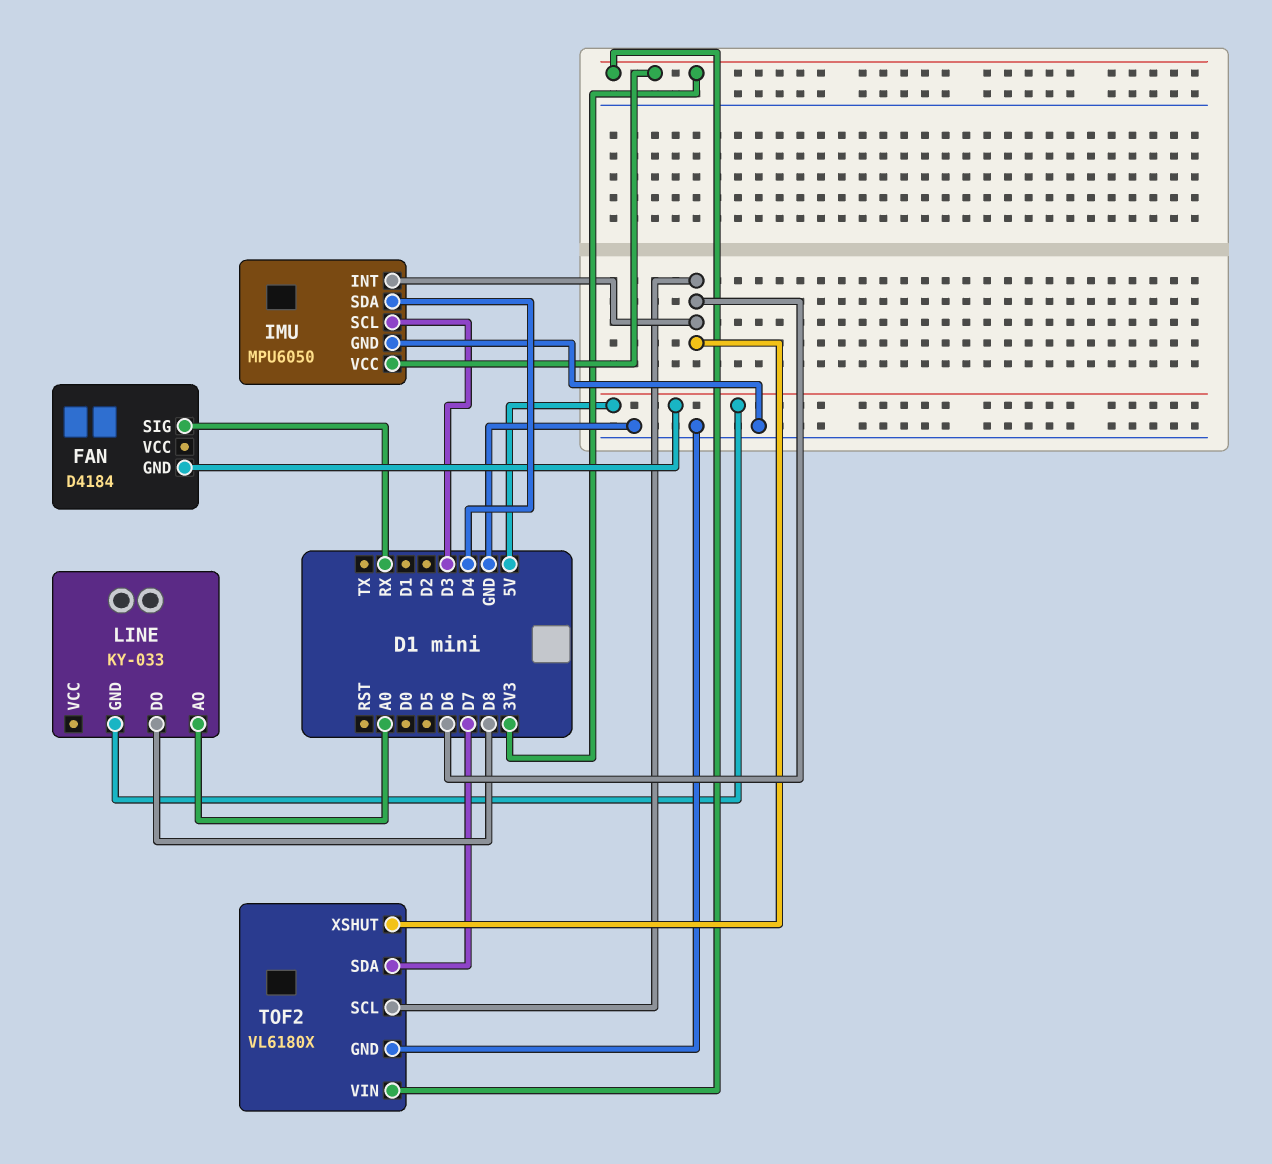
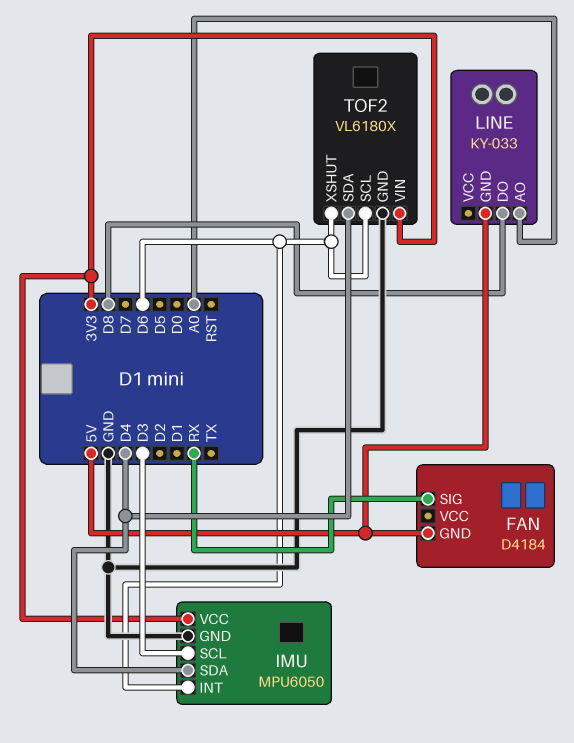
TOF2 pin SDA: D7 -> D4

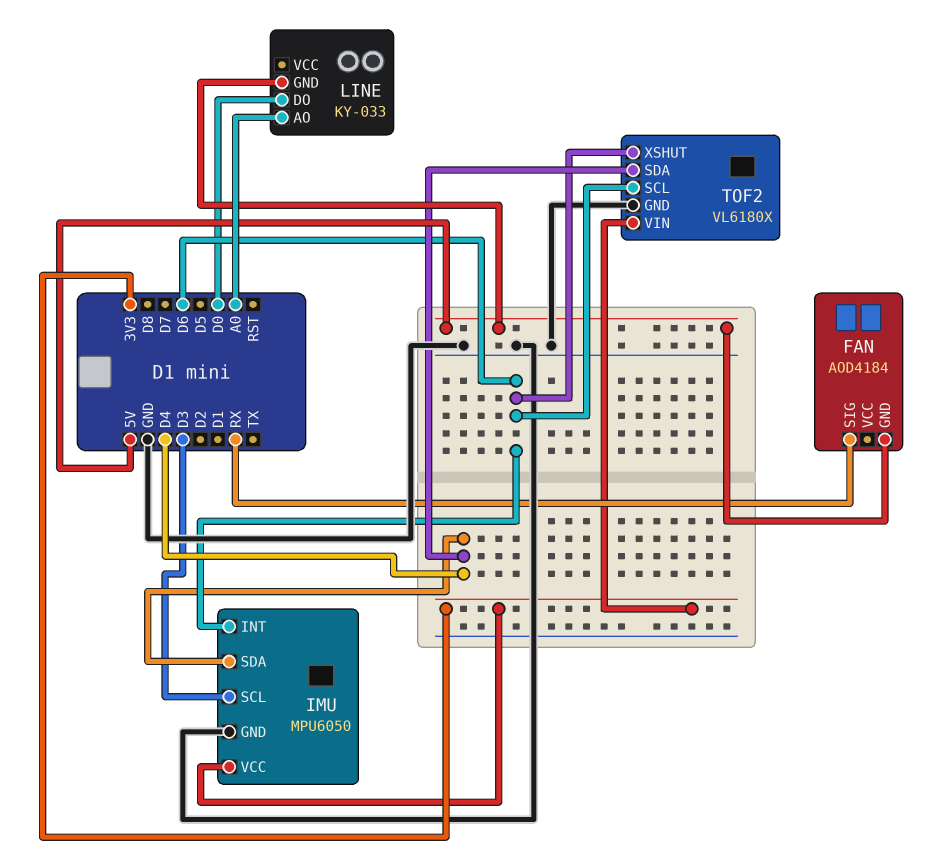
FAN: D4184 -> AOD4184
LINE pin DO: D8 -> D0

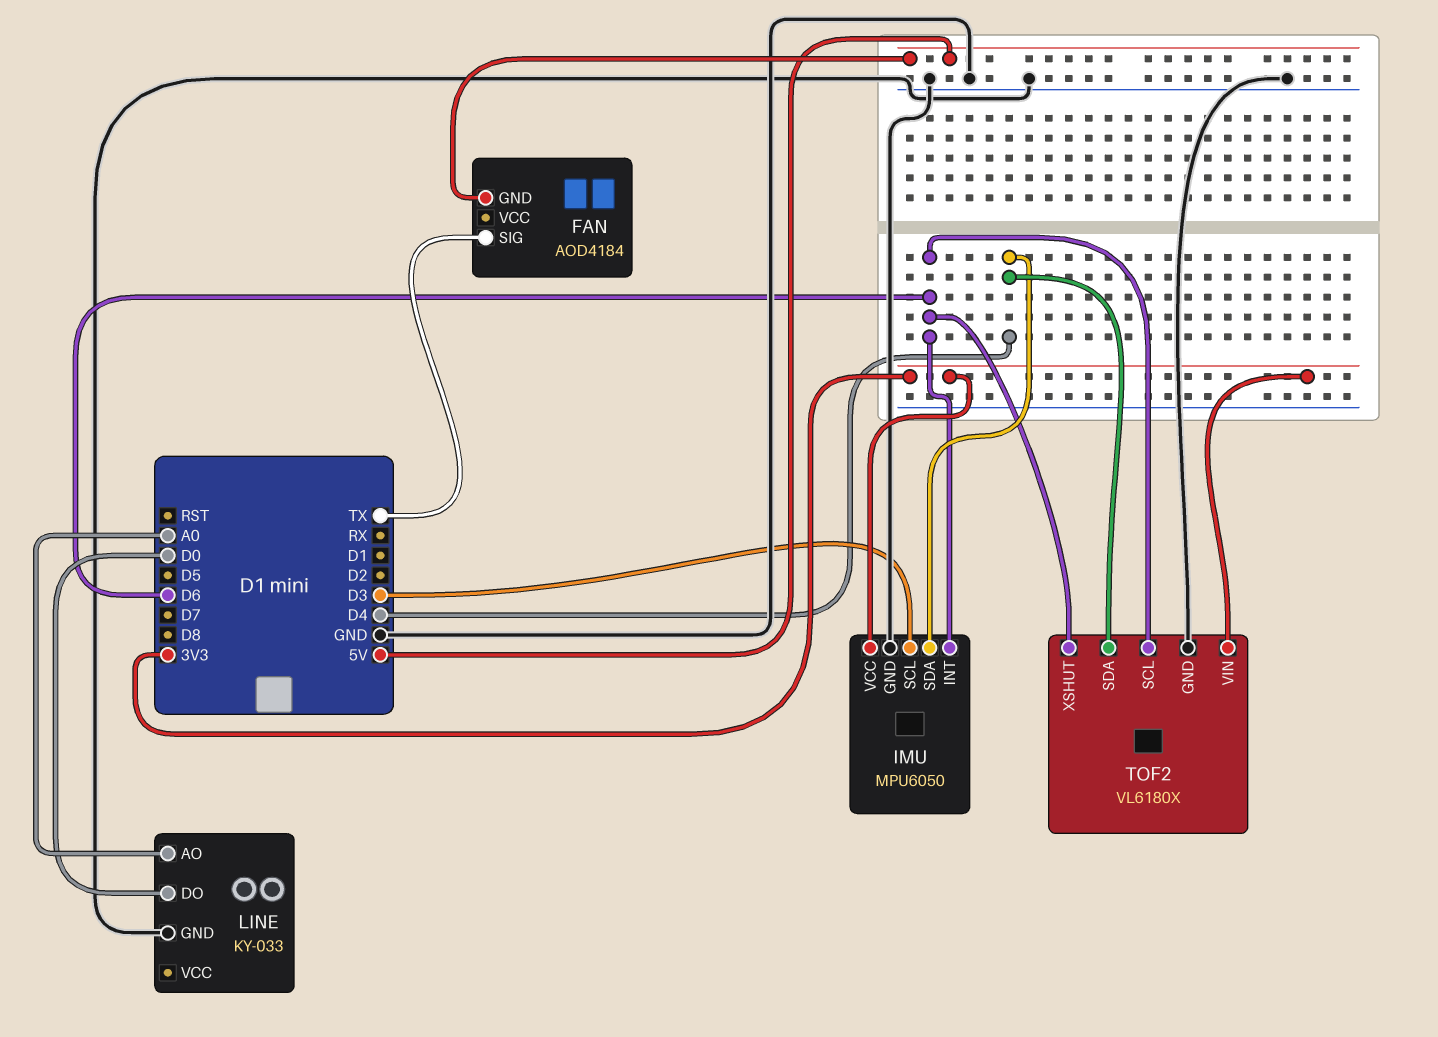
FAN pin SIG: RX -> TX
LINE pin GND: 5V -> GND

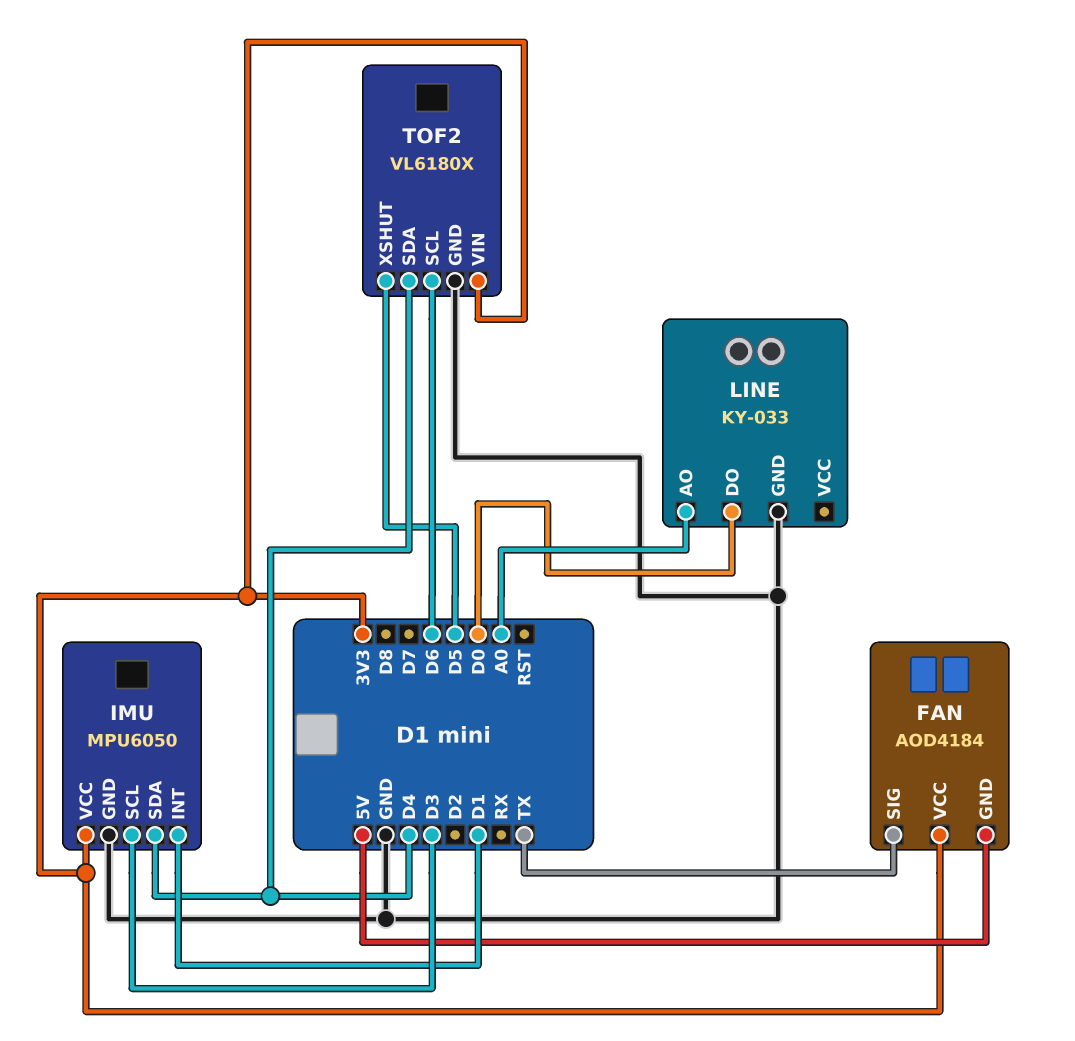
FAN pin VCC: none -> 3V3
IMU pin INT: D6 -> D1
TOF2 pin XSHUT: D6 -> D5

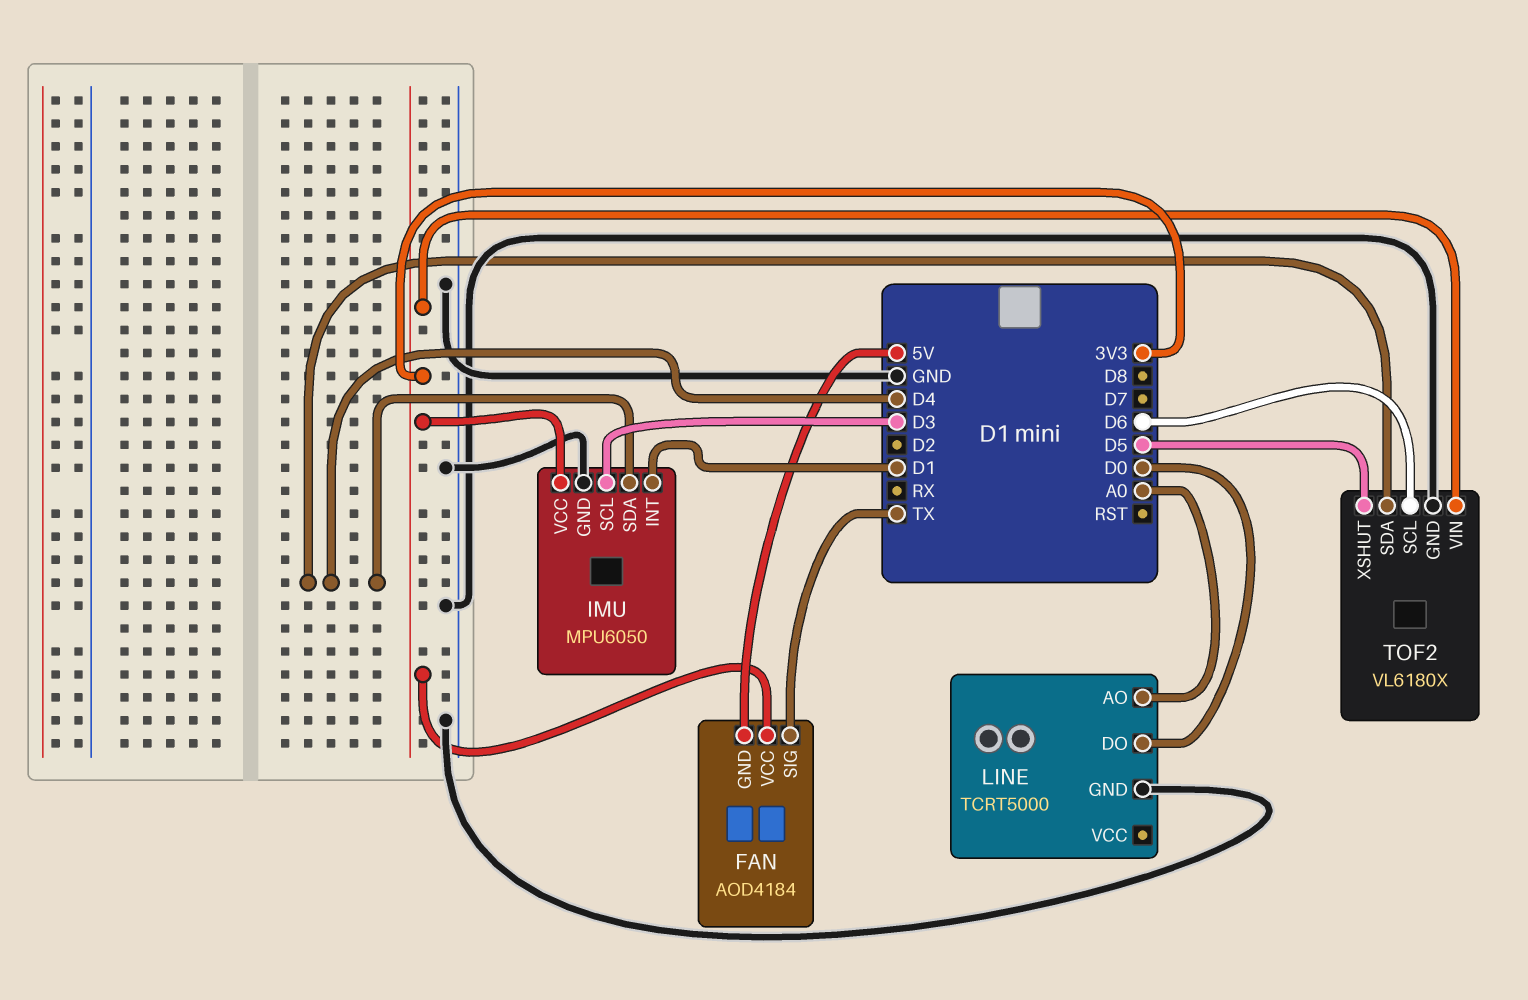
LINE: KY-033 -> TCRT5000

